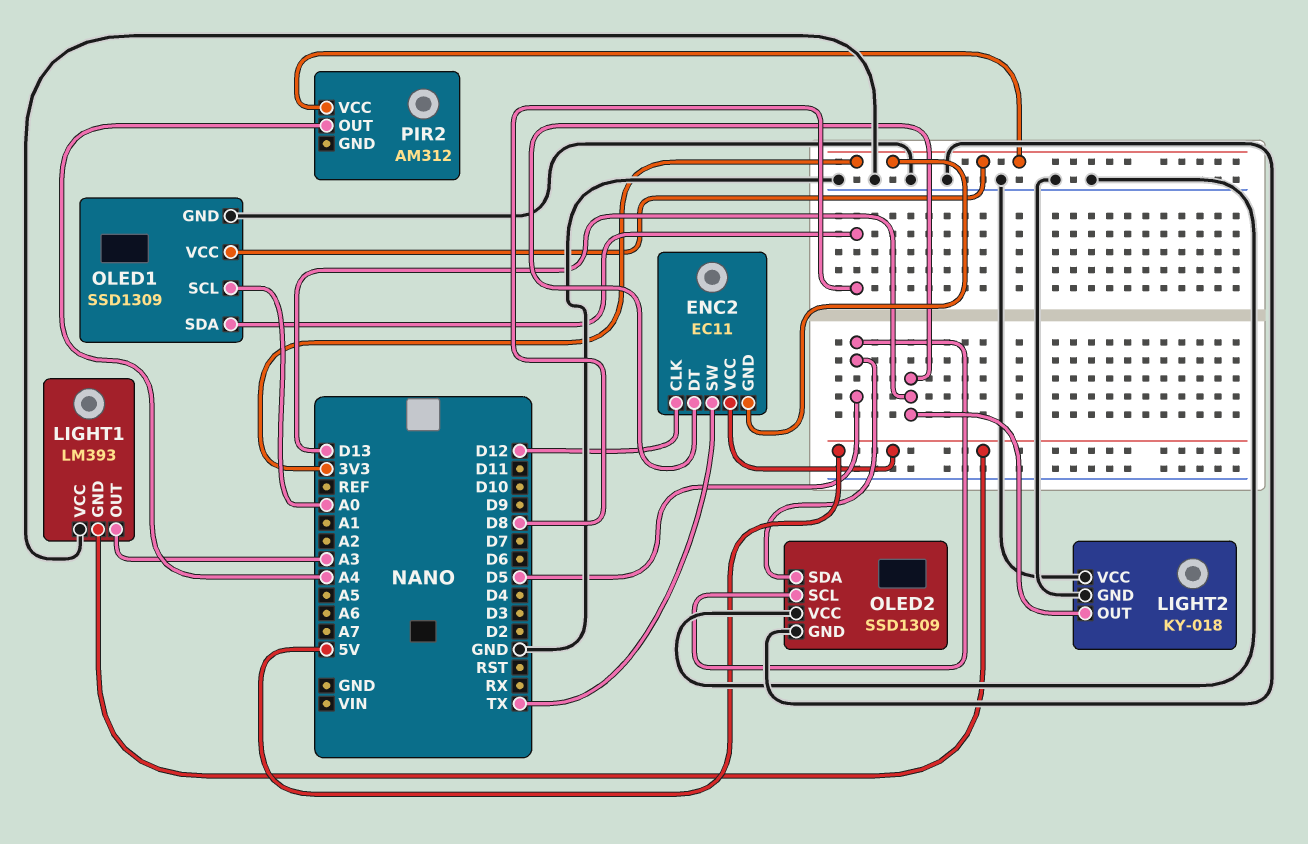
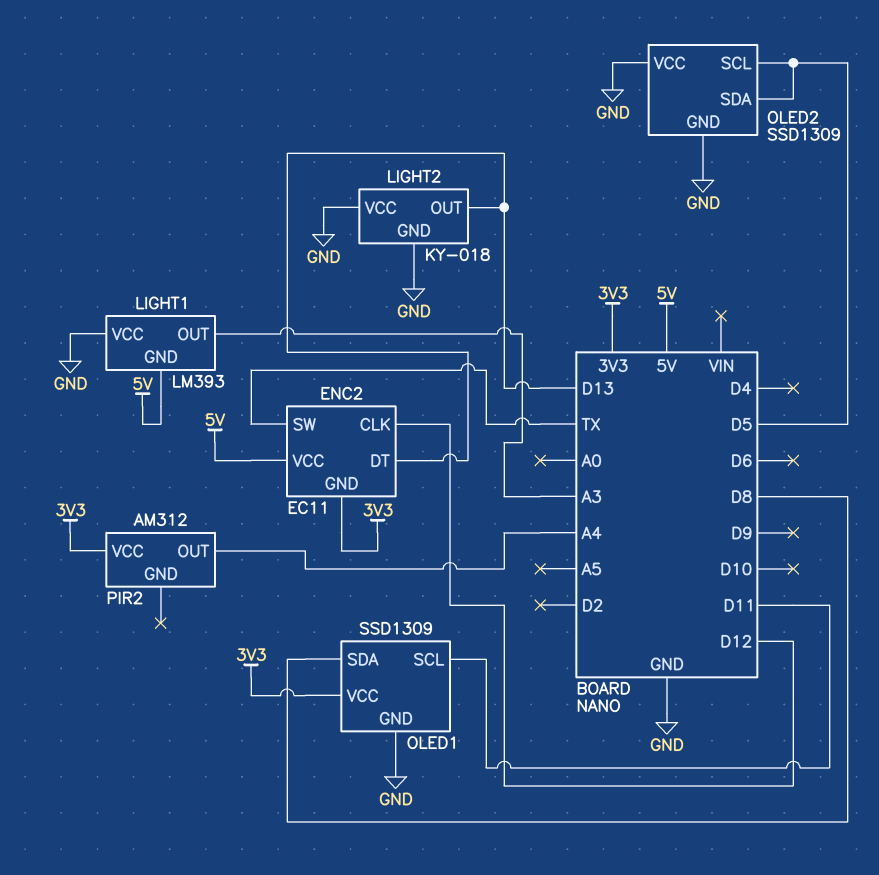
OLED1 pin SCL: A0 -> D11

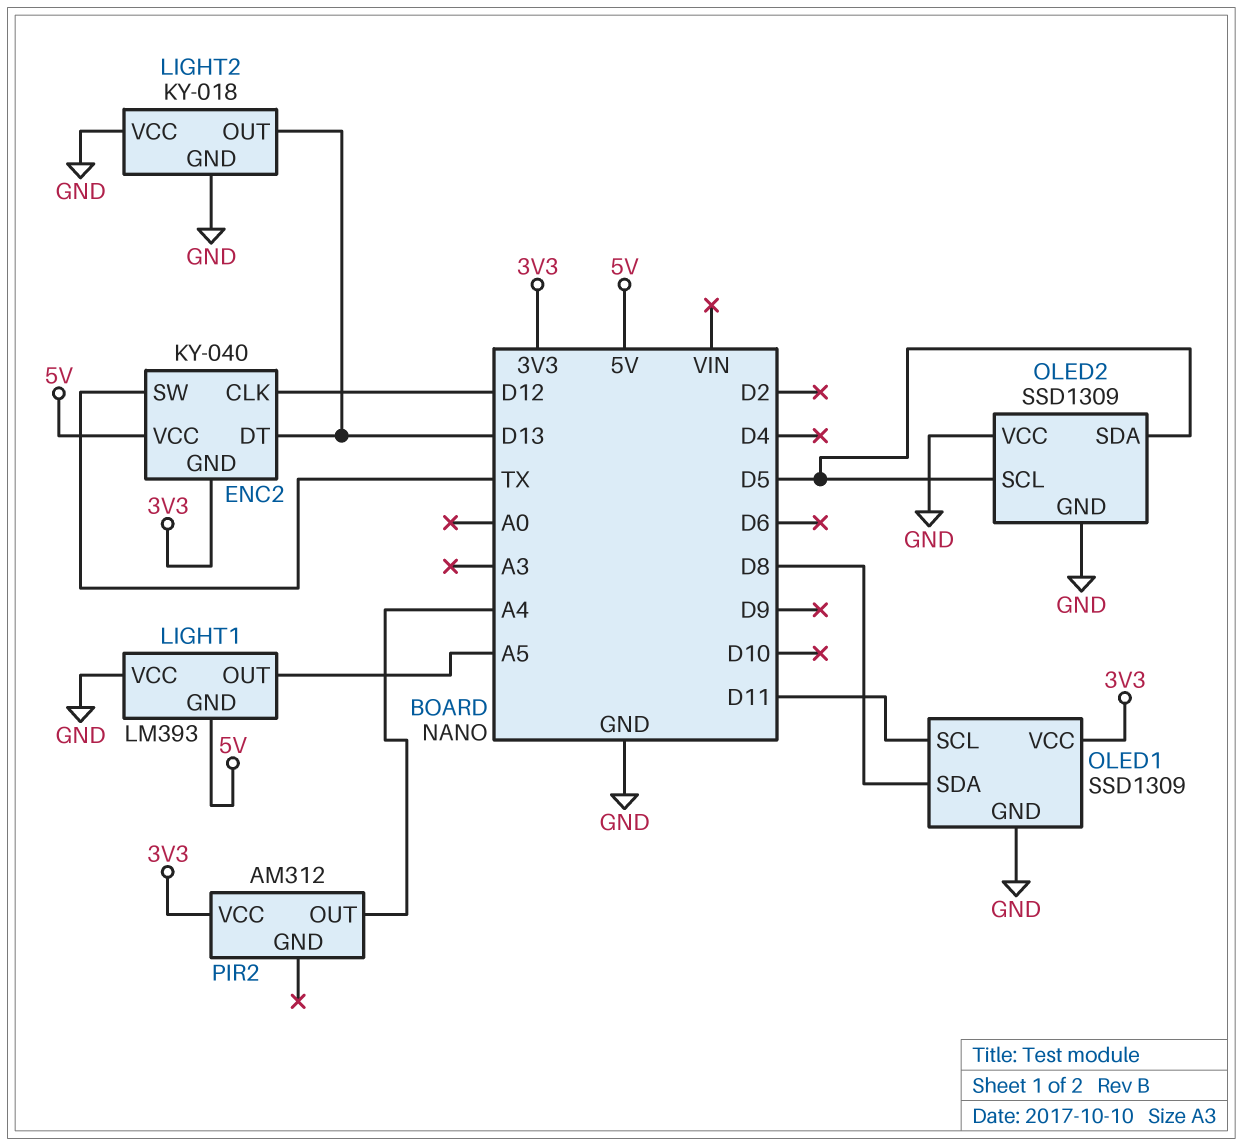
ENC2: EC11 -> KY-040
LIGHT1 pin OUT: A3 -> A5

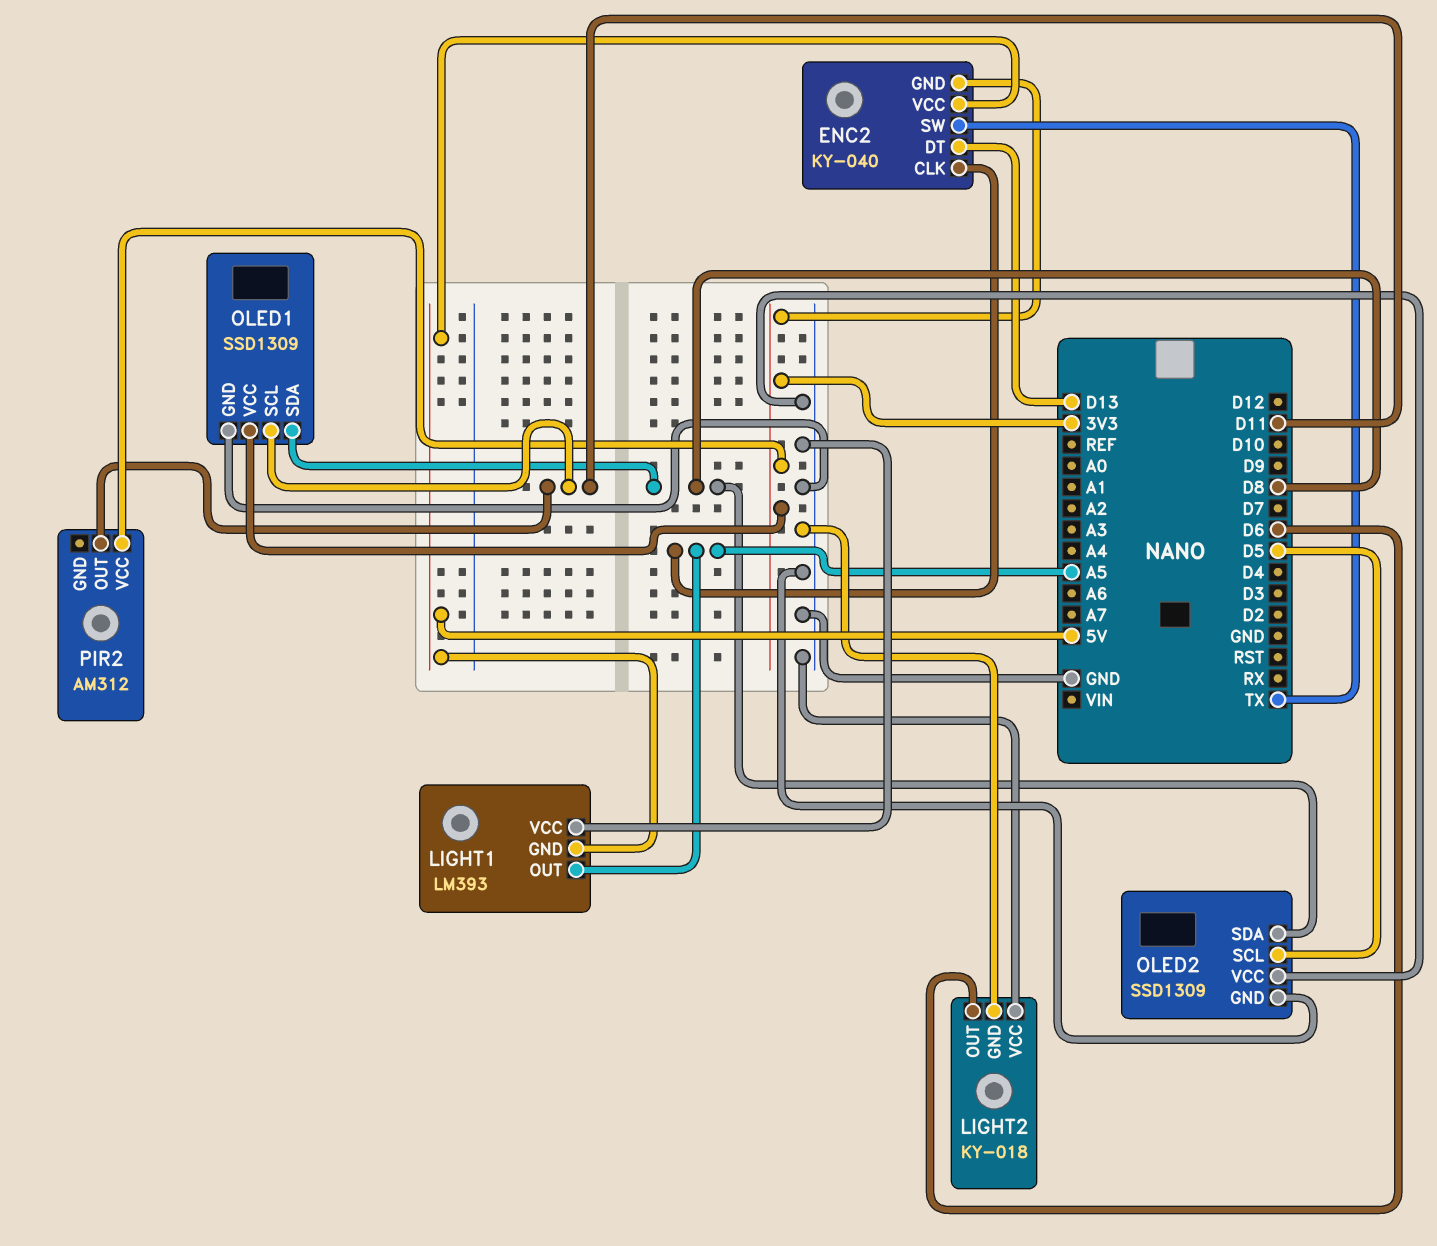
ENC2 pin CLK: D12 -> A5
LIGHT2 pin OUT: D13 -> D6
OLED2 pin SDA: D5 -> D8
PIR2 pin OUT: A4 -> D11

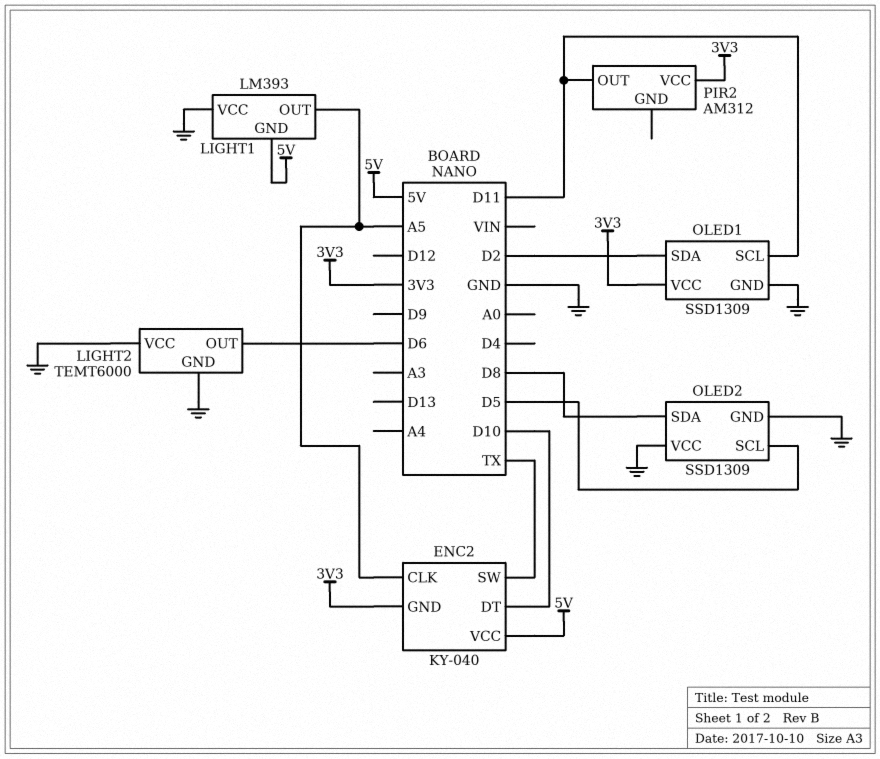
ENC2 pin DT: D13 -> D10
LIGHT2: KY-018 -> TEMT6000
OLED1 pin SDA: D8 -> D2

